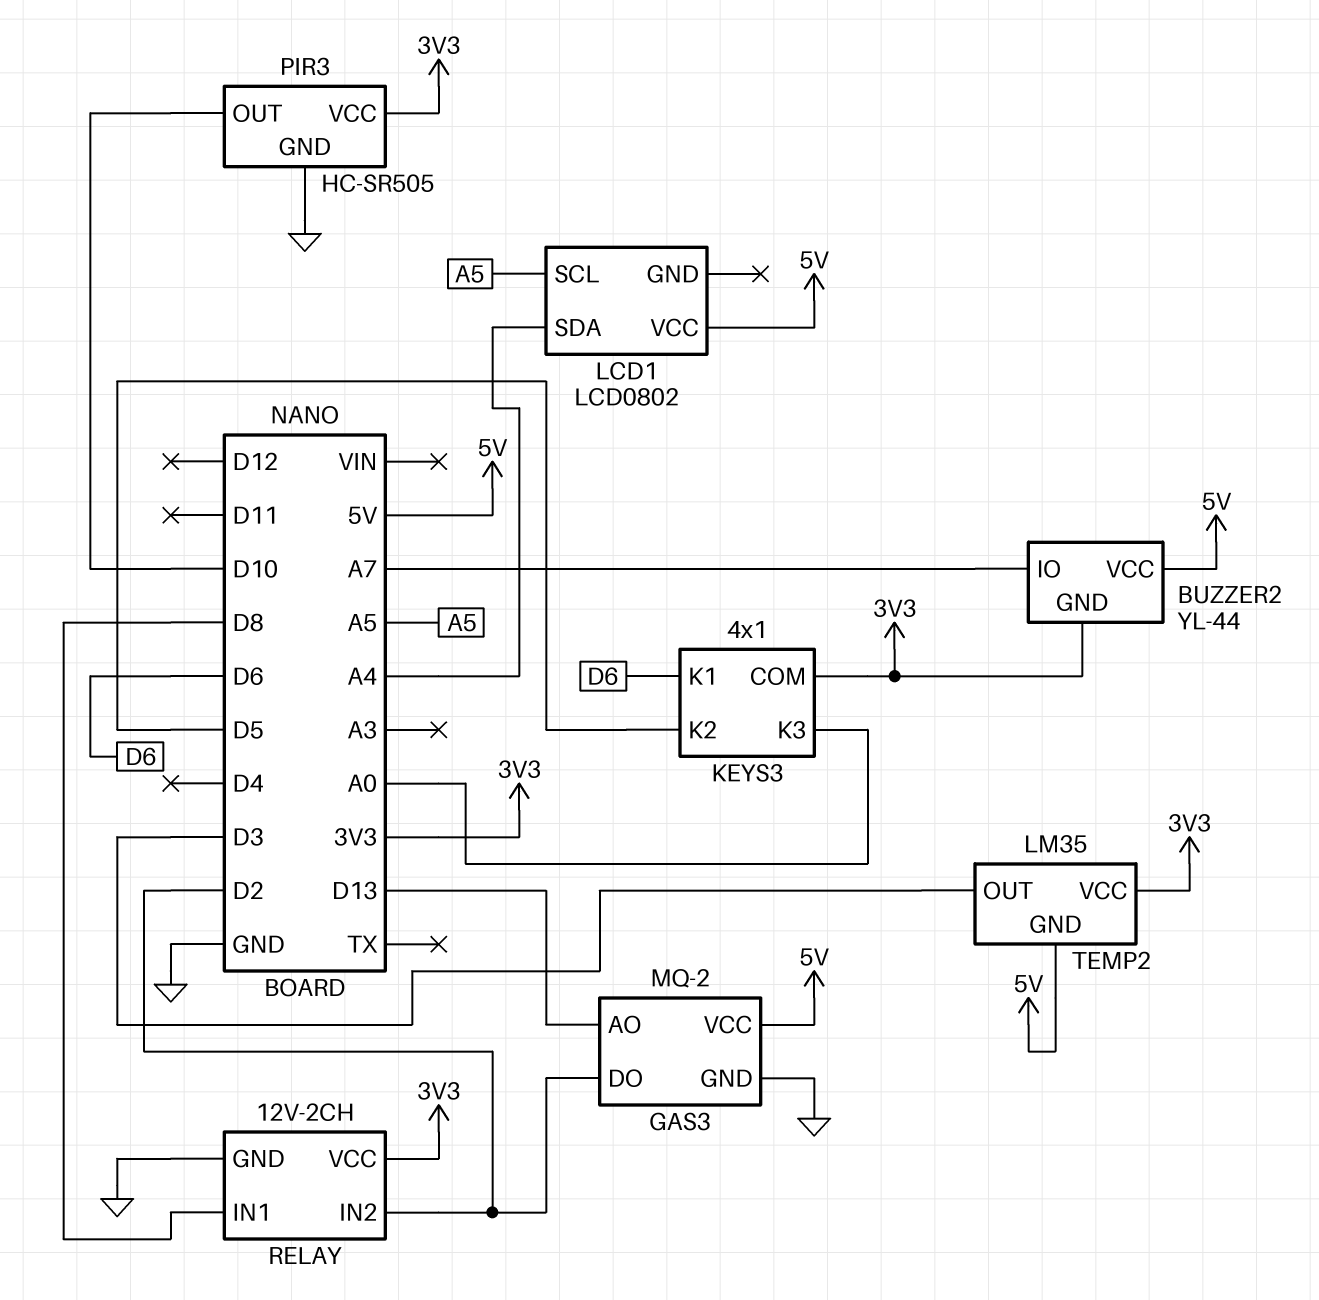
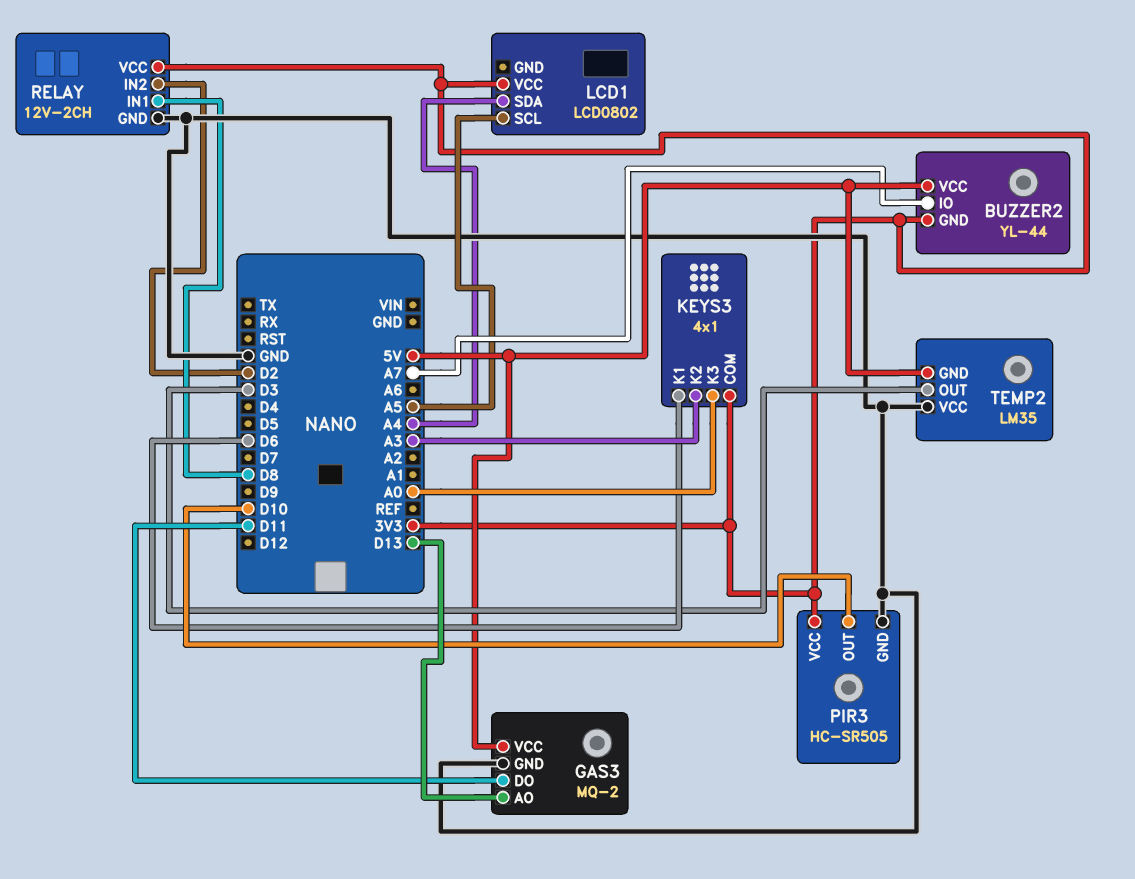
GAS3 pin DO: D2 -> D11
KEYS3 pin K2: D5 -> A3
LCD1 pin VCC: 5V -> 3V3
TEMP2 pin VCC: 3V3 -> GND

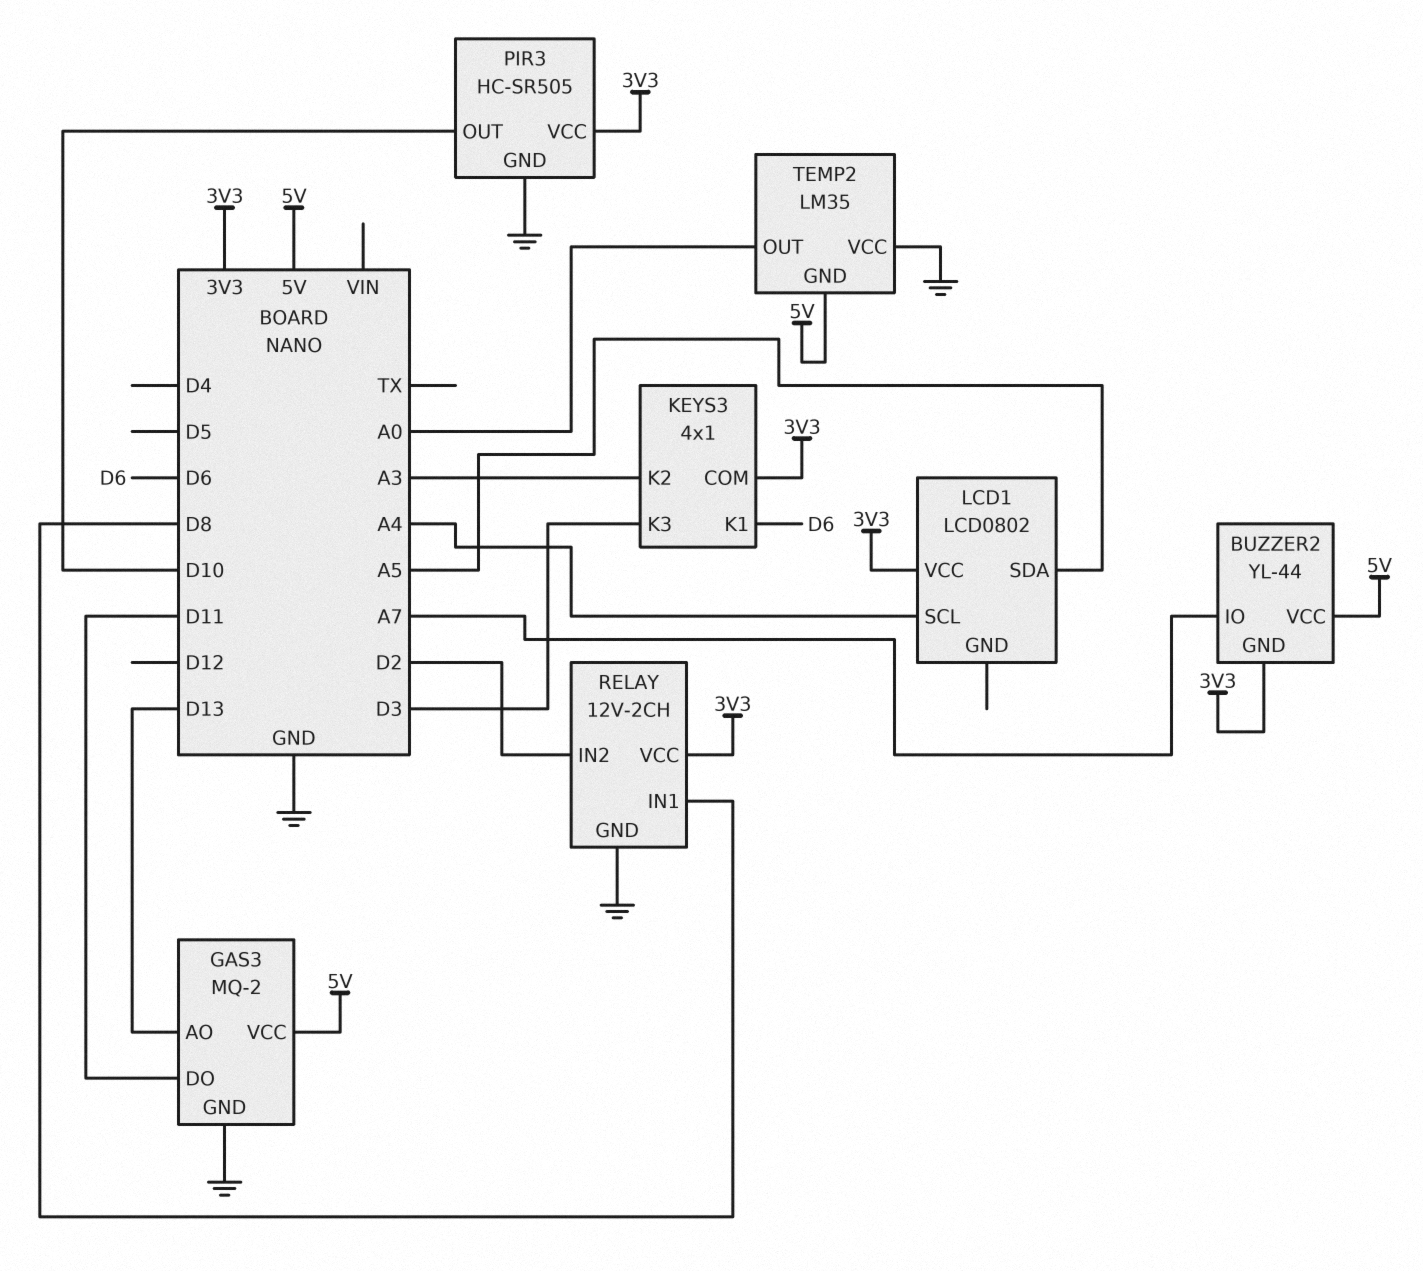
KEYS3 pin K3: A0 -> D3
LCD1 pin SCL: A5 -> A4
LCD1 pin SDA: A4 -> A5
TEMP2 pin OUT: D3 -> A0

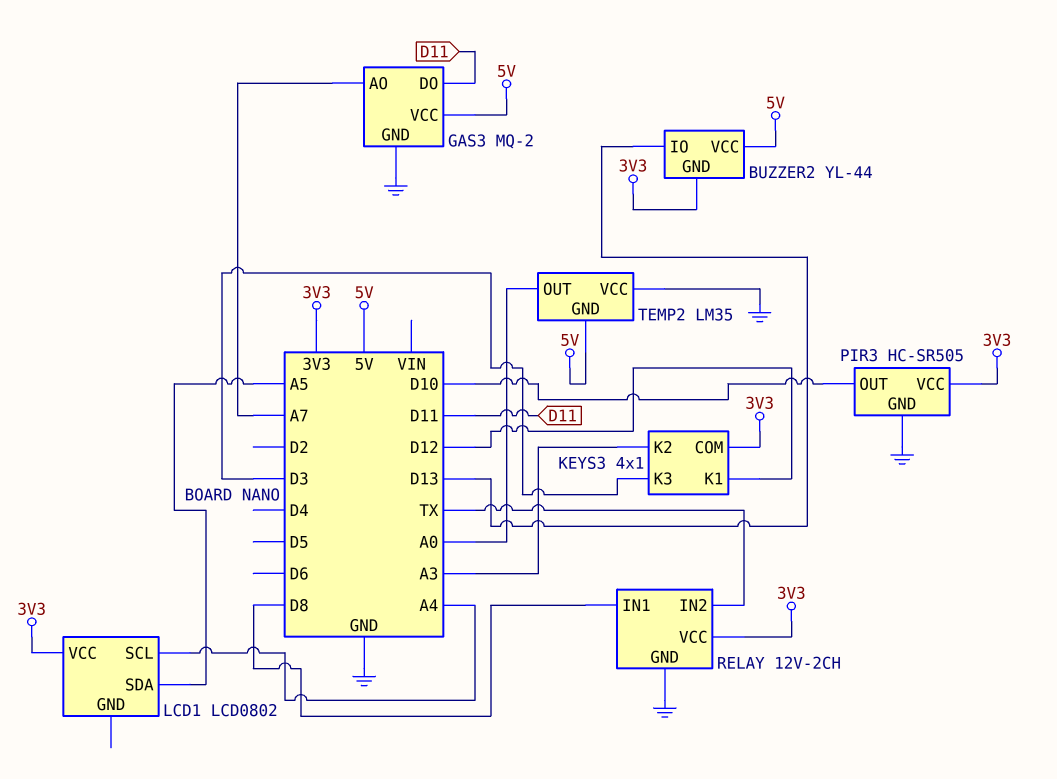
BUZZER2 pin IO: A7 -> D13
GAS3 pin AO: D13 -> A7
KEYS3 pin K1: D6 -> D12
RELAY pin IN2: D2 -> TX

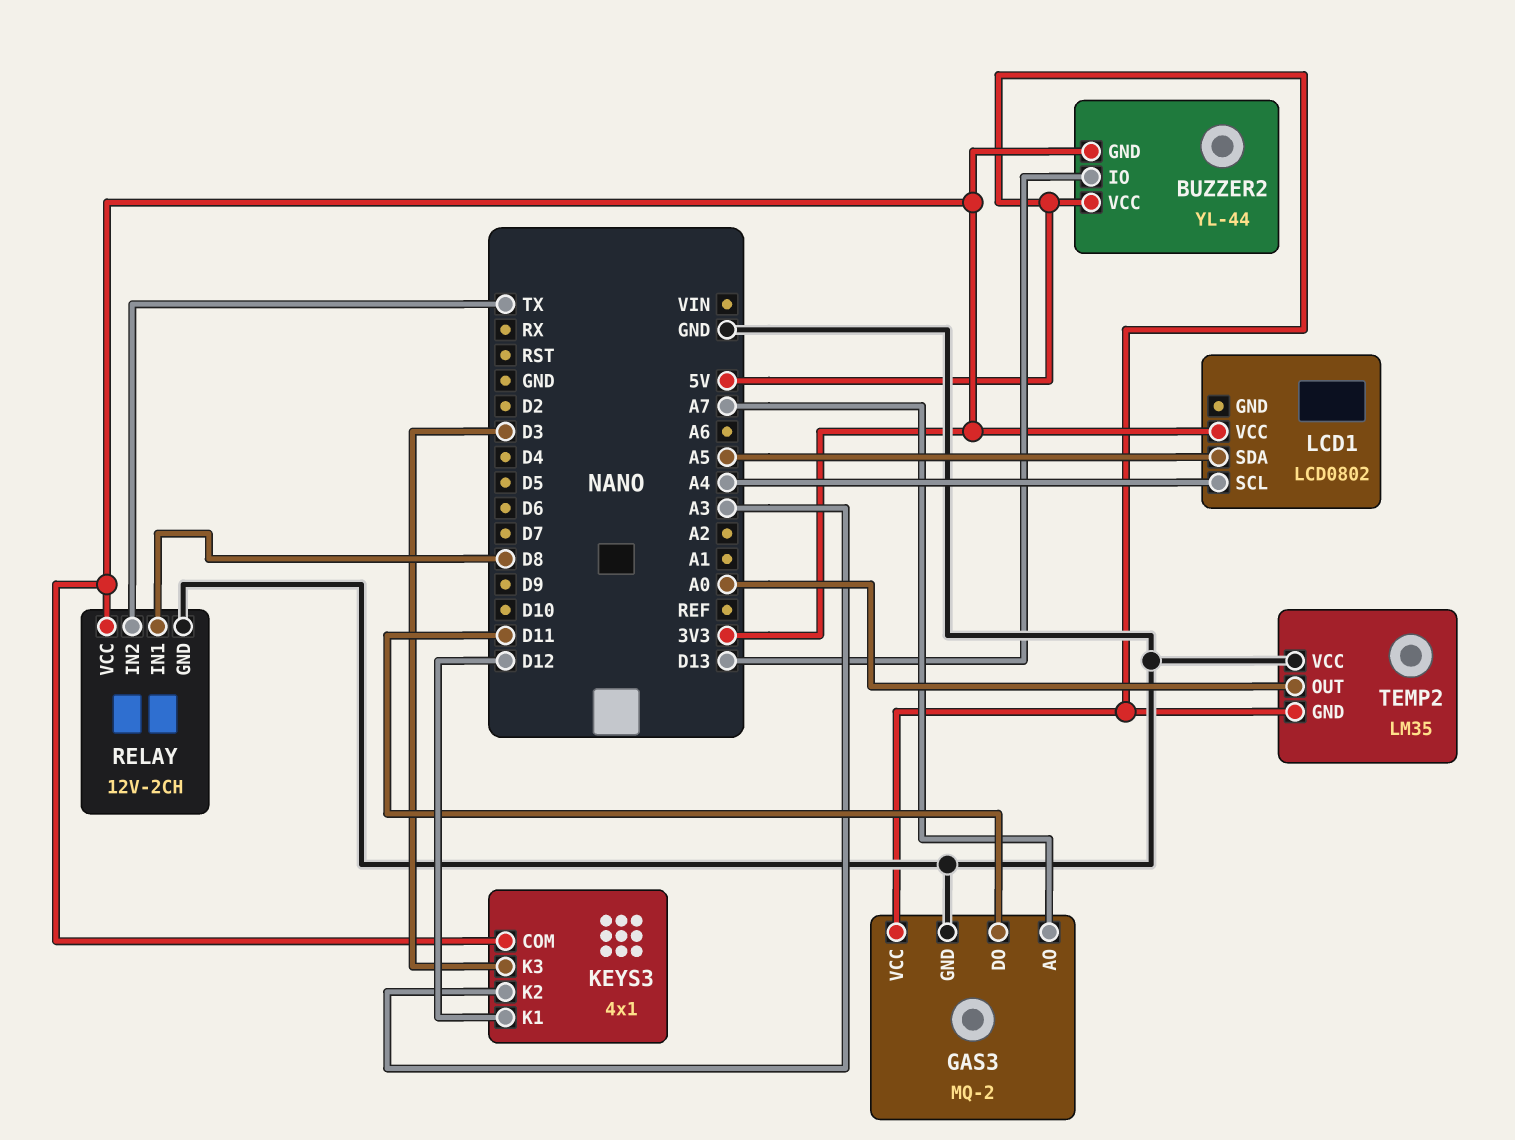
PIR3: HC-SR505 -> none
PIR3 pin GND: GND -> none
PIR3 pin OUT: D10 -> none
PIR3 pin VCC: 3V3 -> none

